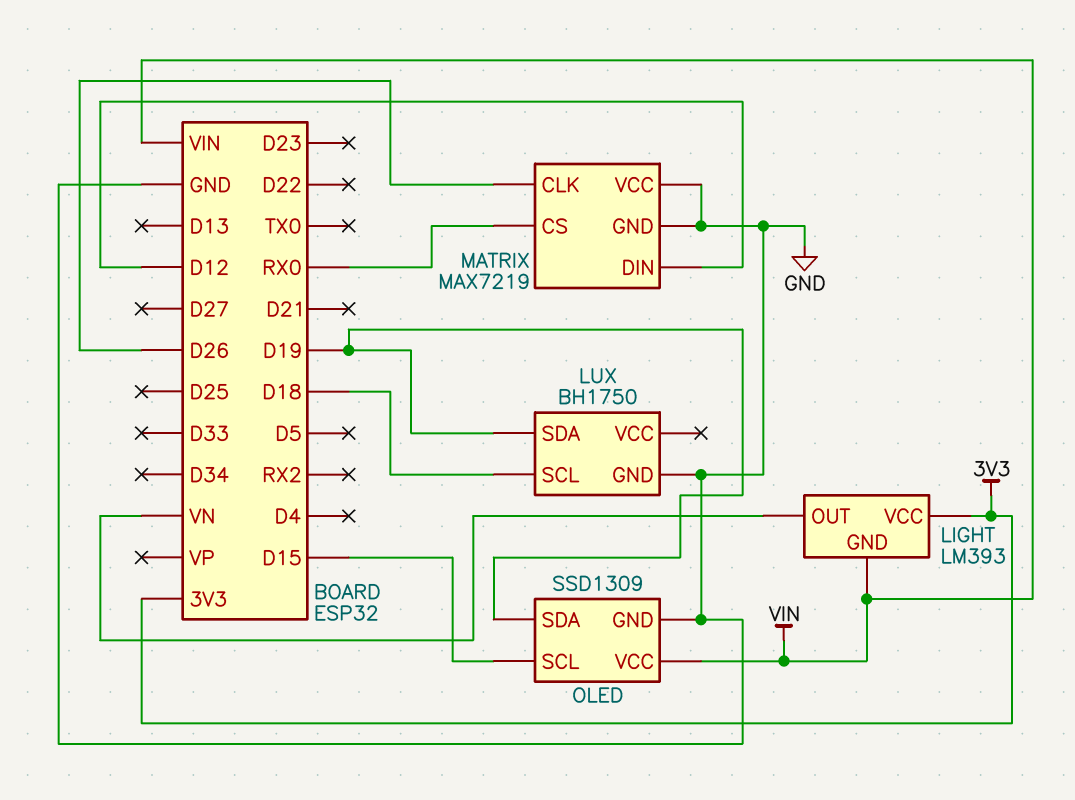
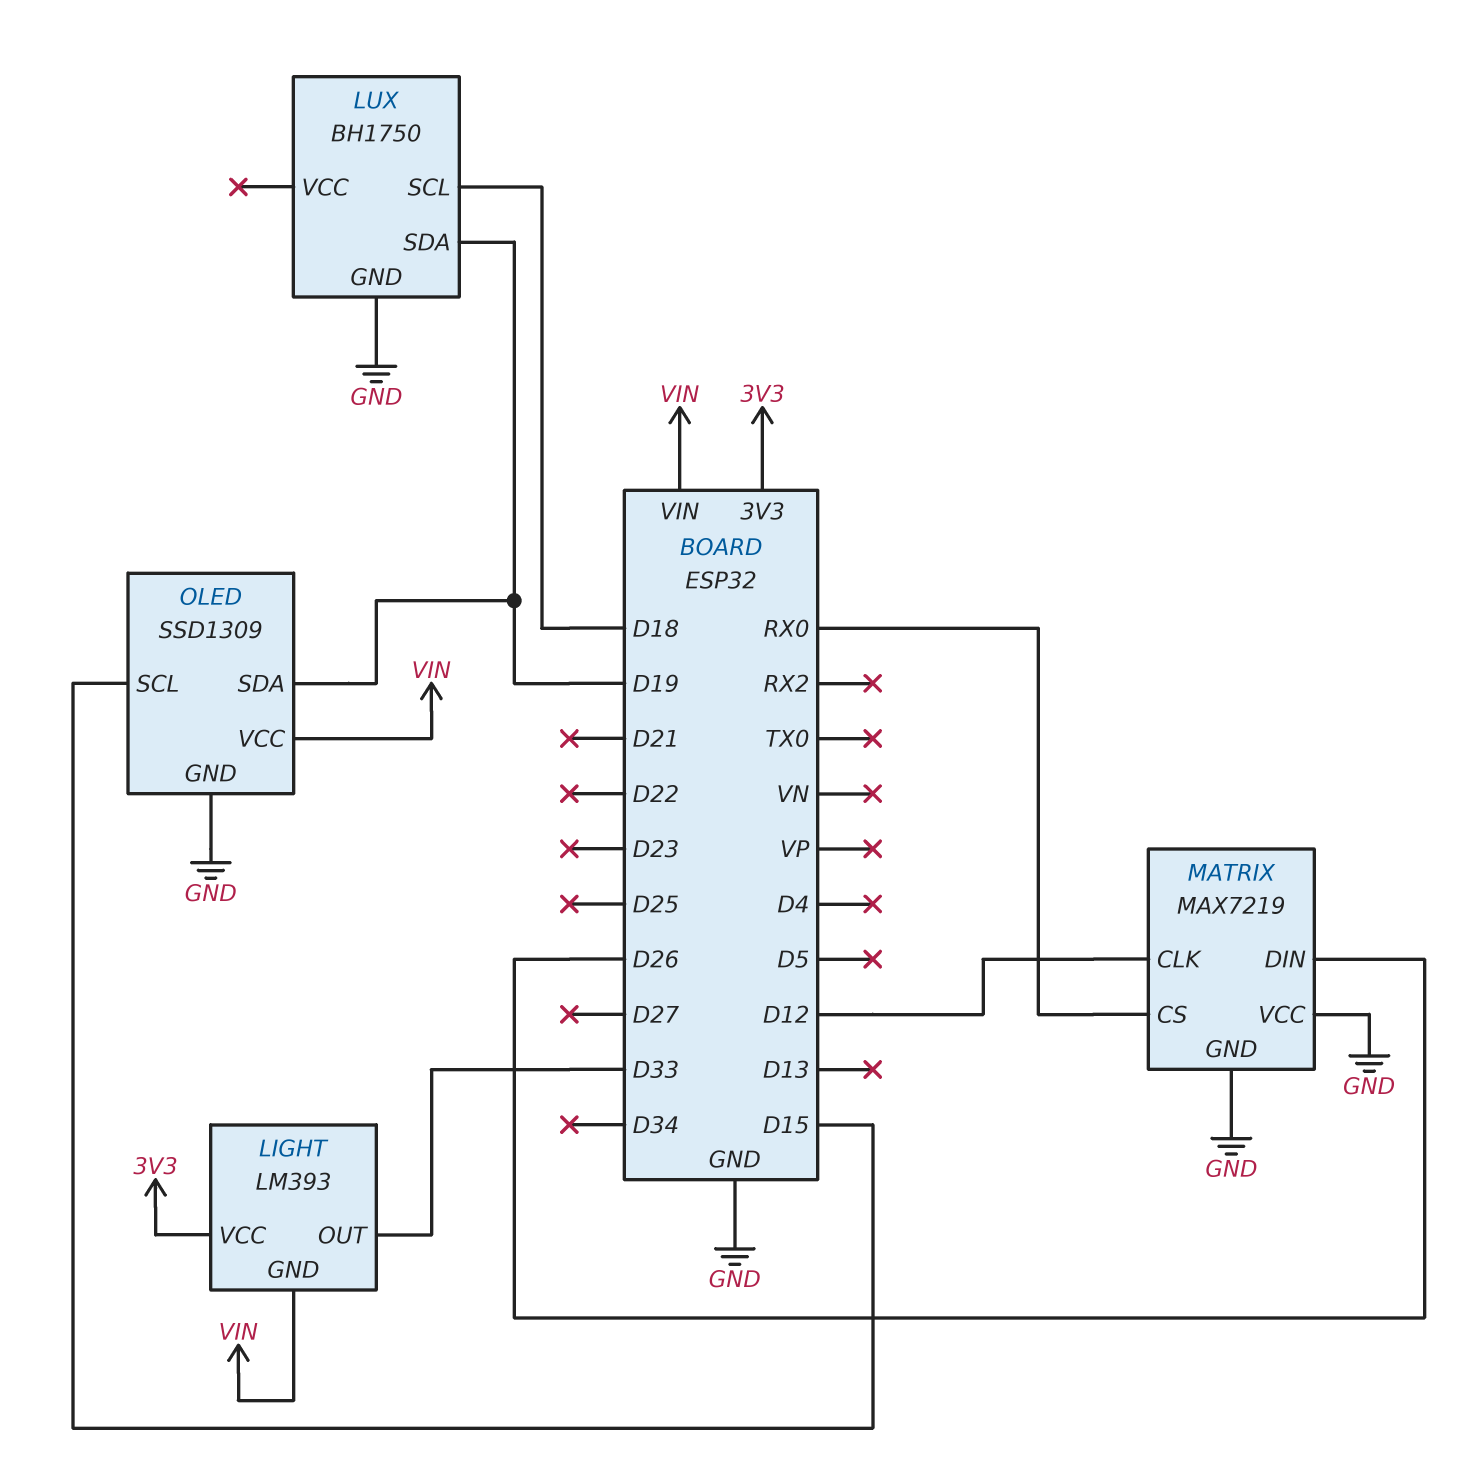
LIGHT pin OUT: VN -> D33
MATRIX pin CLK: D26 -> D12
MATRIX pin DIN: D12 -> D26

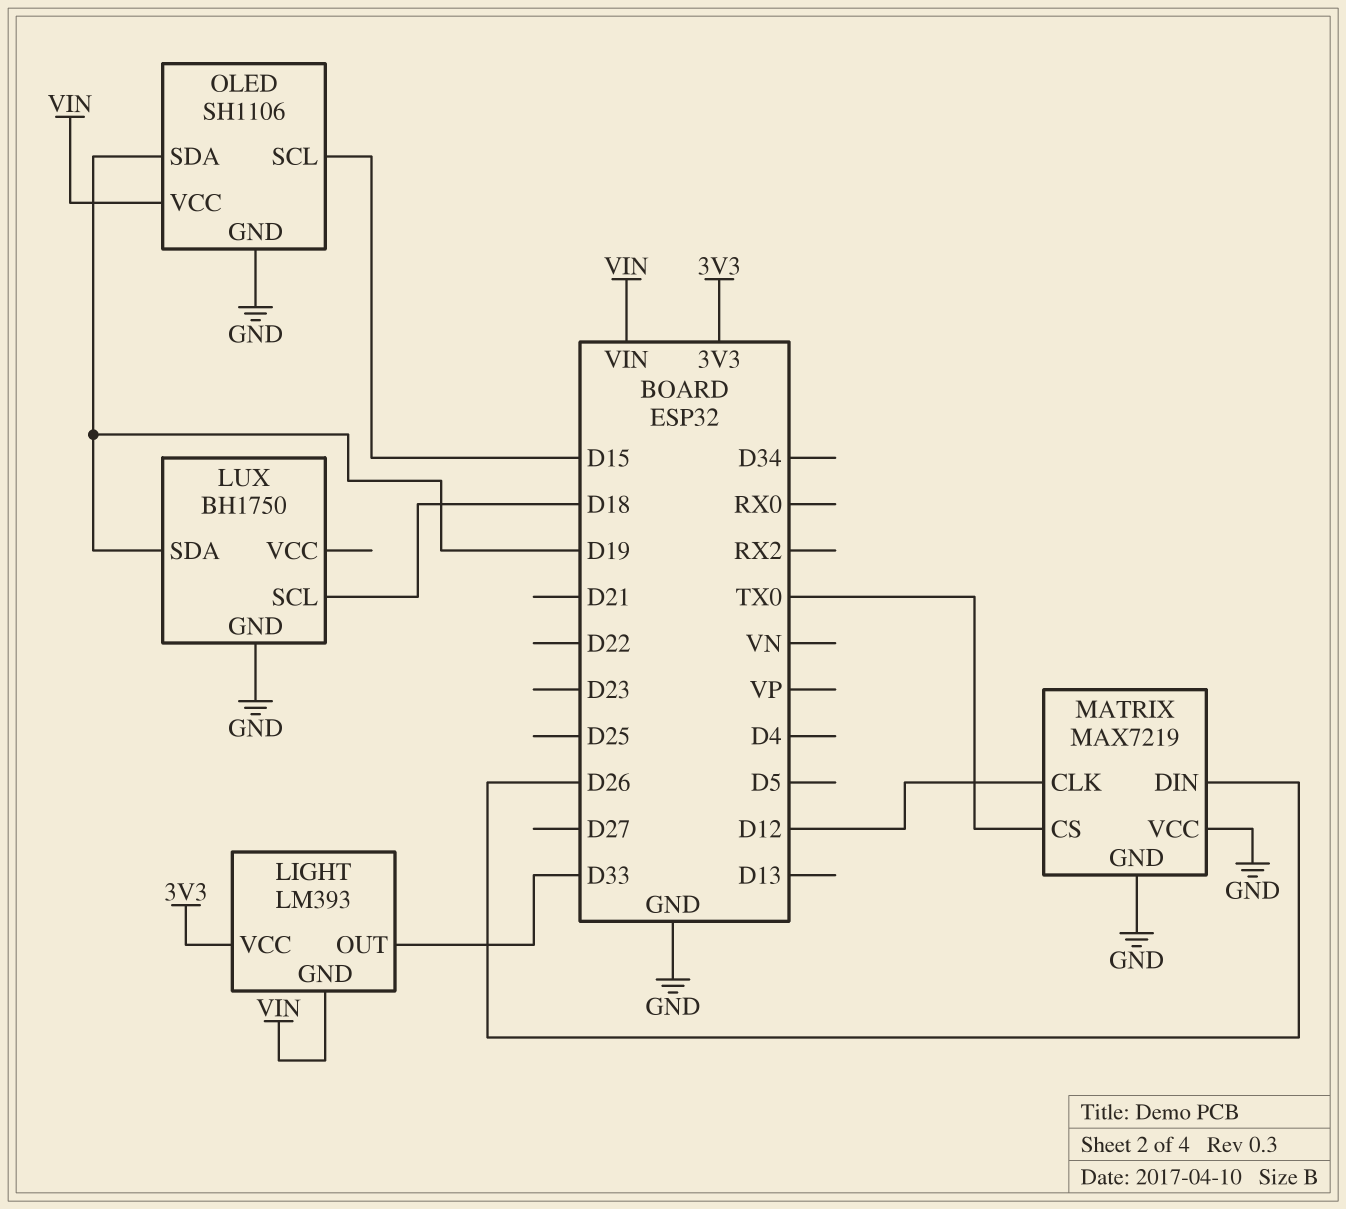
MATRIX pin CS: RX0 -> TX0
OLED: SSD1309 -> SH1106

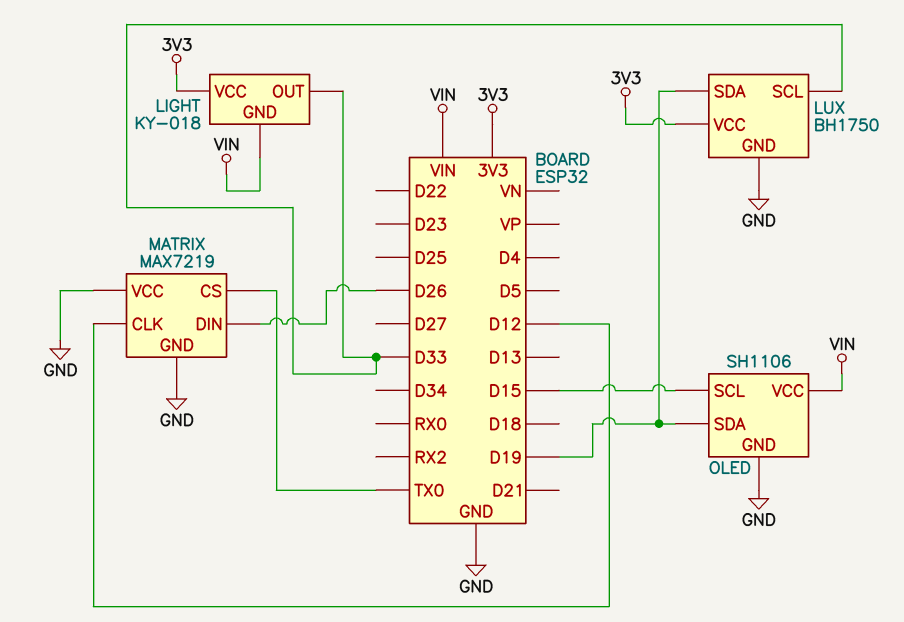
LIGHT: LM393 -> KY-018
LUX pin SCL: D18 -> D33
LUX pin VCC: none -> 3V3

